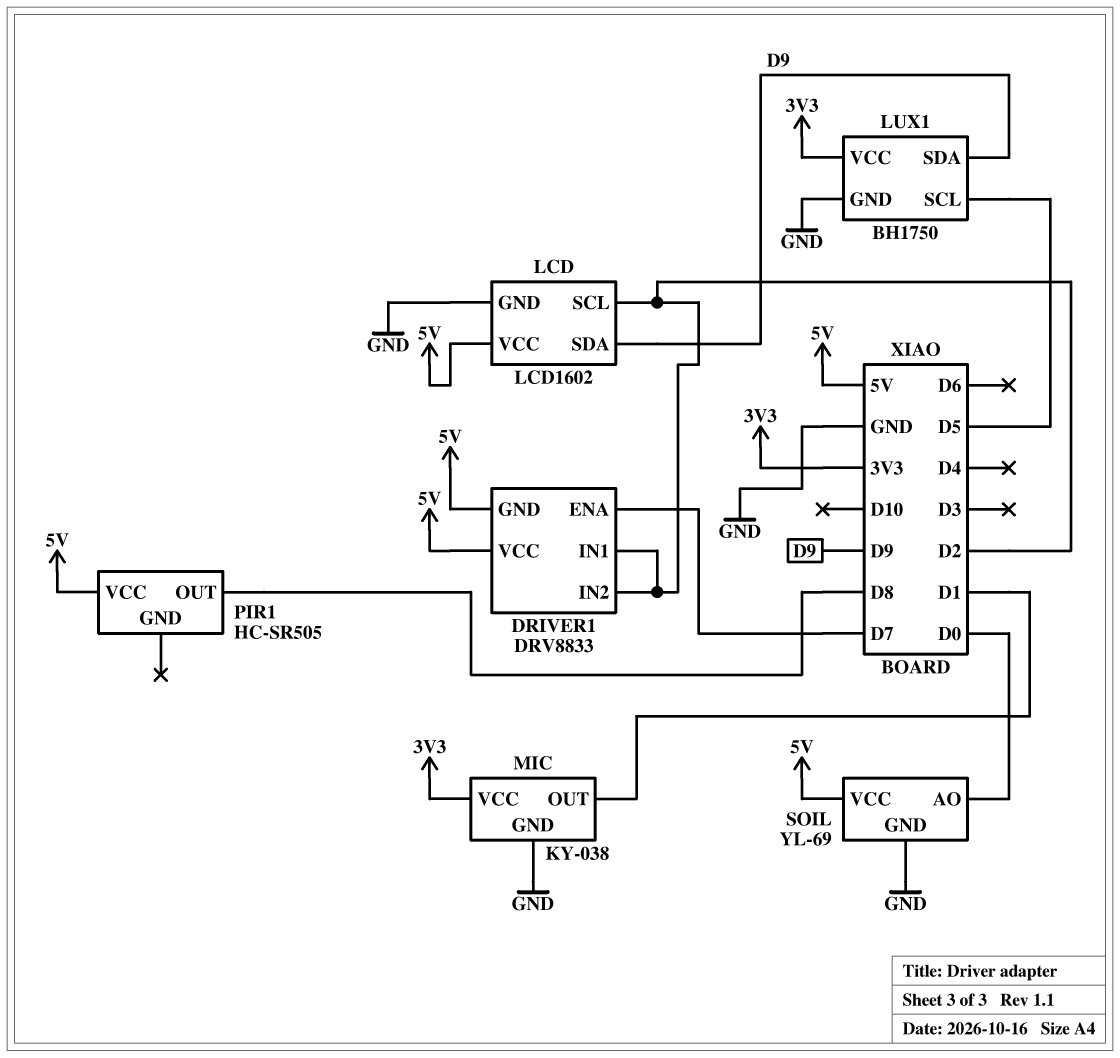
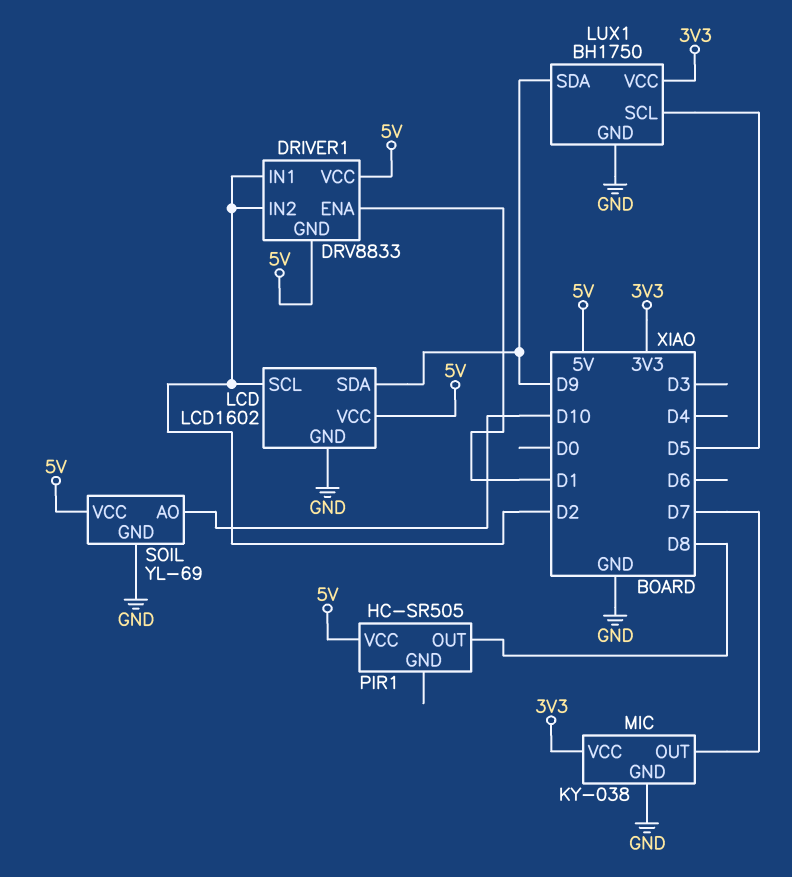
DRIVER1 pin ENA: D7 -> D1
MIC pin OUT: D1 -> D7
SOIL pin AO: D0 -> D10

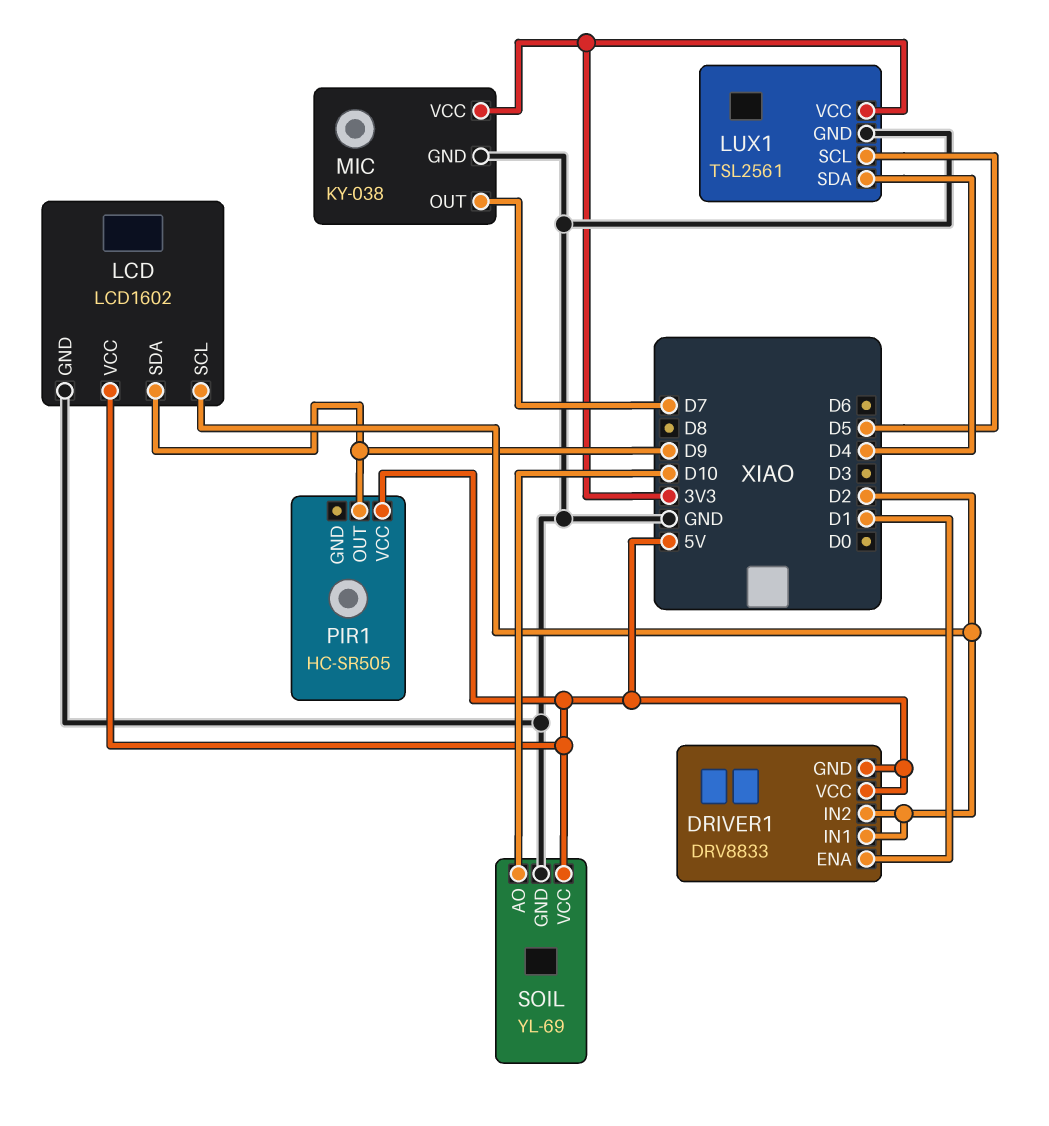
LUX1: BH1750 -> TSL2561
LUX1 pin SDA: D9 -> D4
PIR1 pin OUT: D8 -> D9

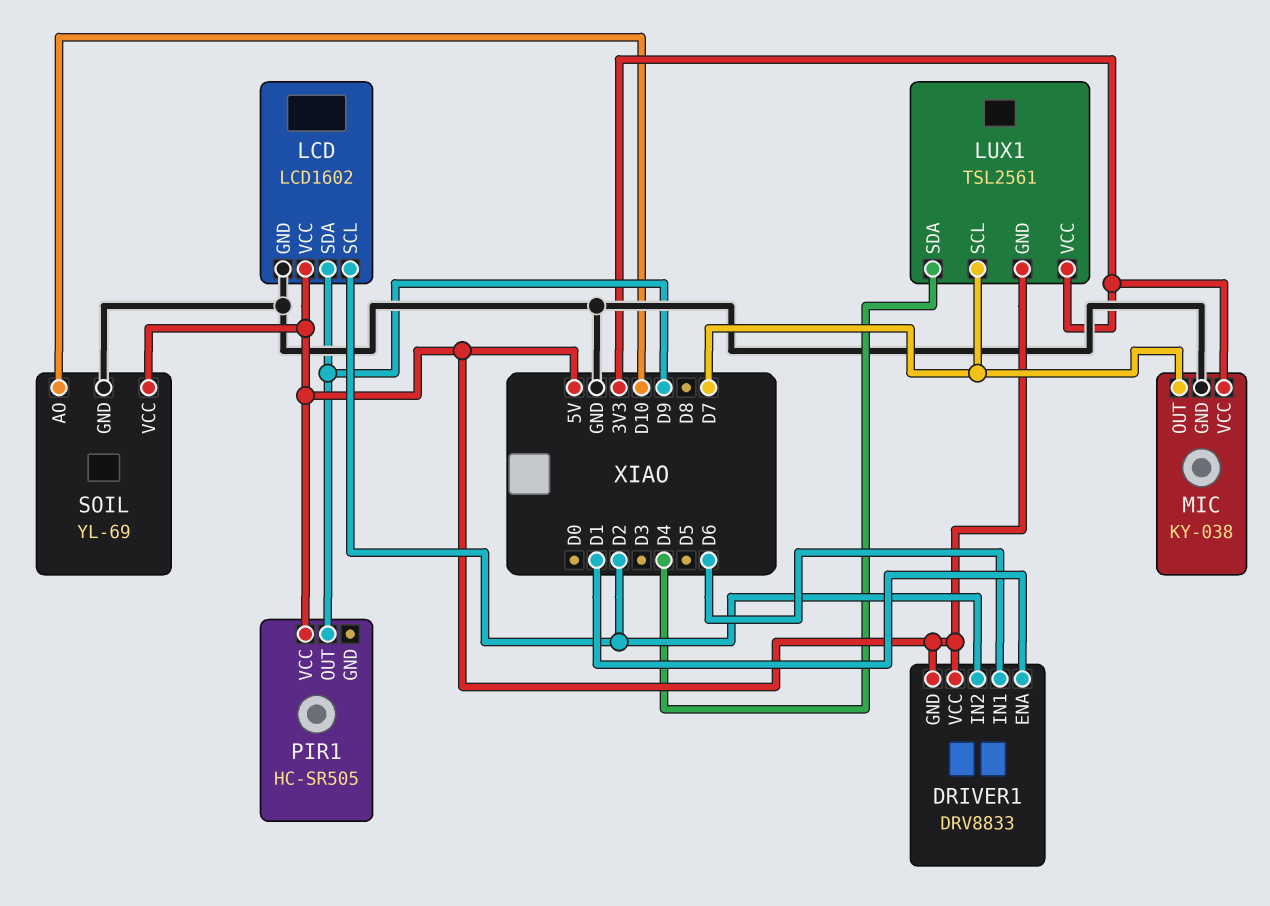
DRIVER1 pin IN1: D2 -> D6
LUX1 pin GND: GND -> 5V
LUX1 pin SCL: D5 -> D7

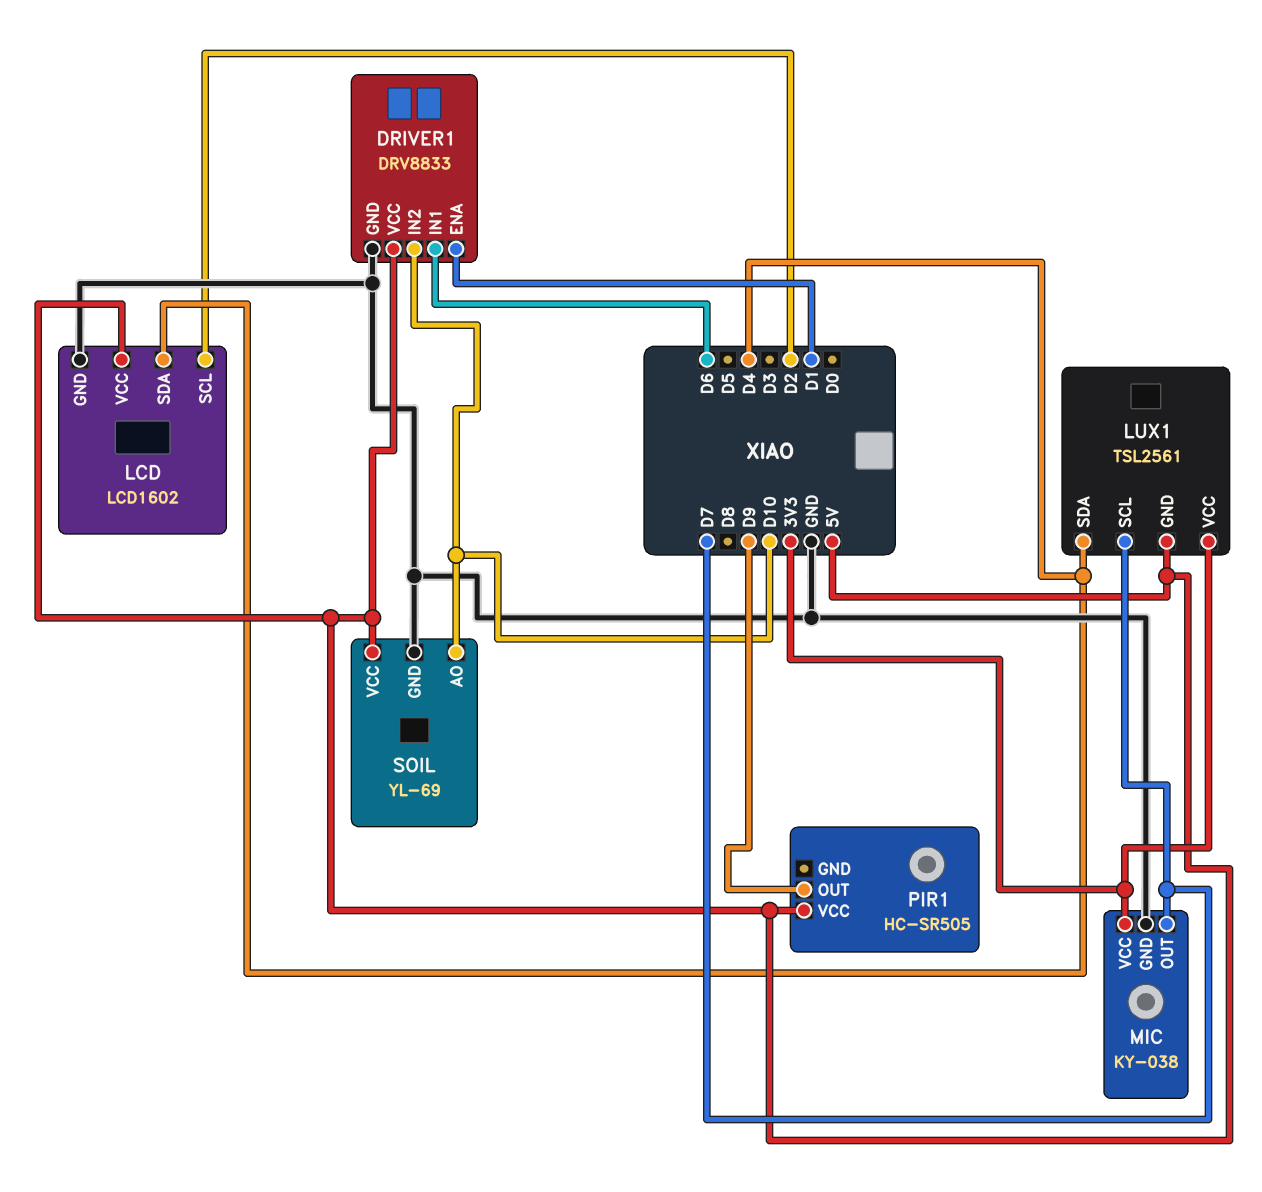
DRIVER1 pin GND: 5V -> GND
DRIVER1 pin IN2: D2 -> D10
LCD pin SDA: D9 -> D4

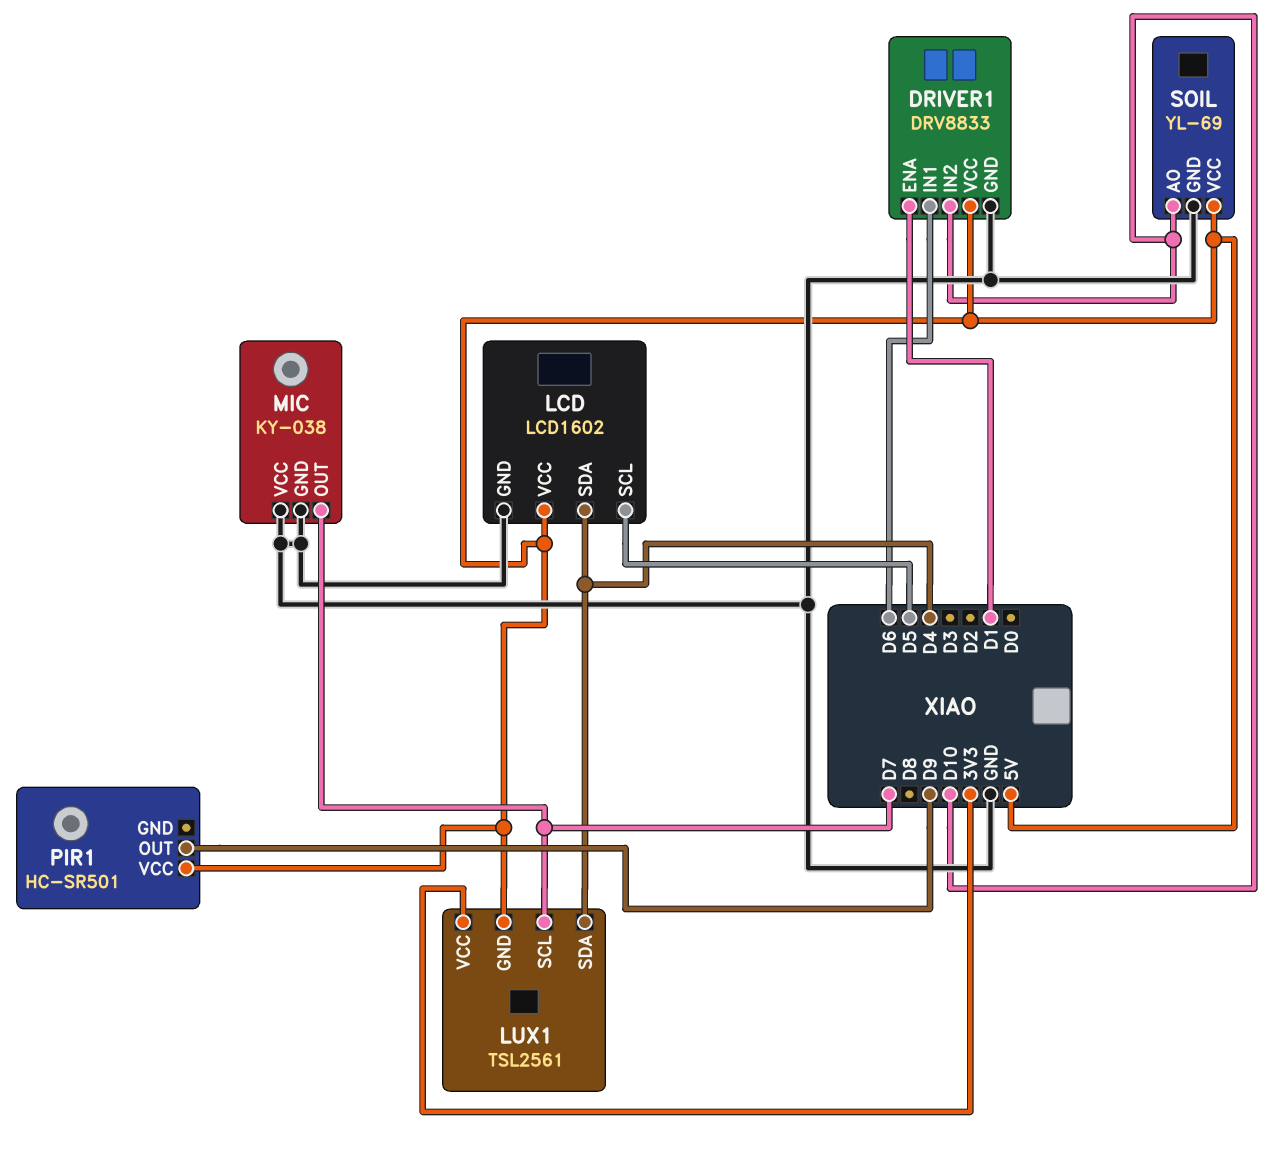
LCD pin SCL: D2 -> D5
MIC pin VCC: 3V3 -> GND
PIR1: HC-SR505 -> HC-SR501

